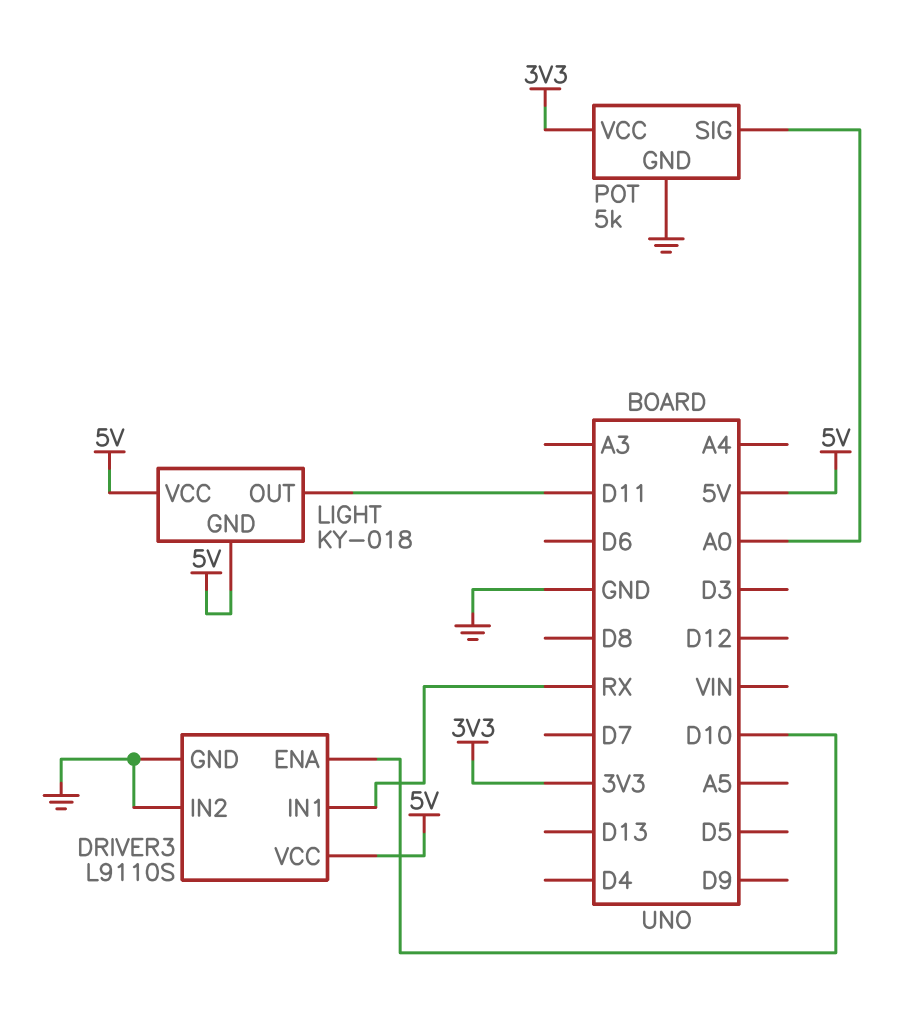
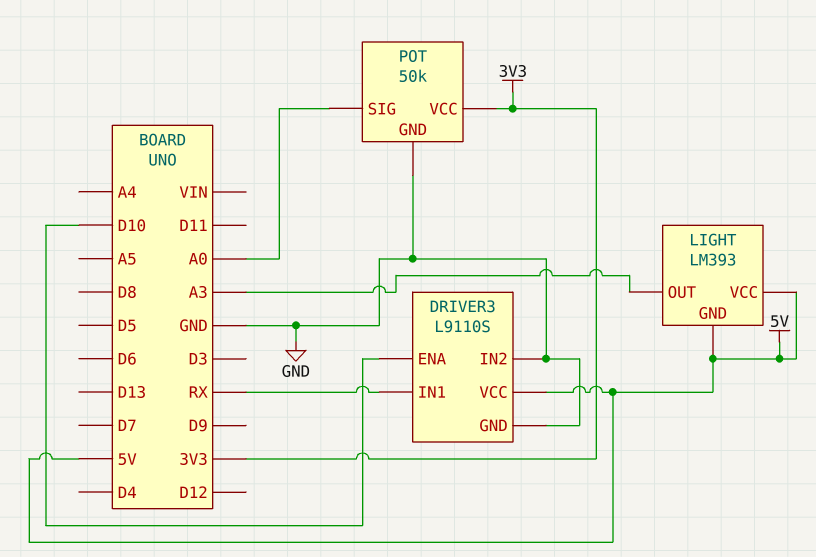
LIGHT: KY-018 -> LM393
LIGHT pin OUT: D11 -> A3
POT: 5k -> 50k

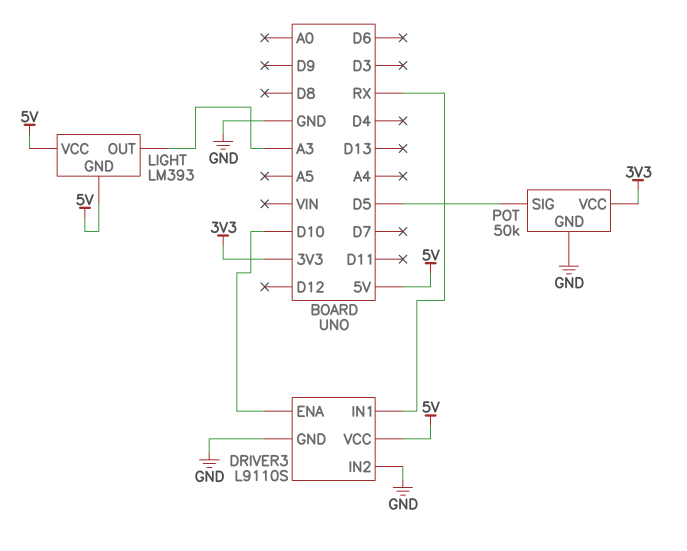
POT pin SIG: A0 -> D5

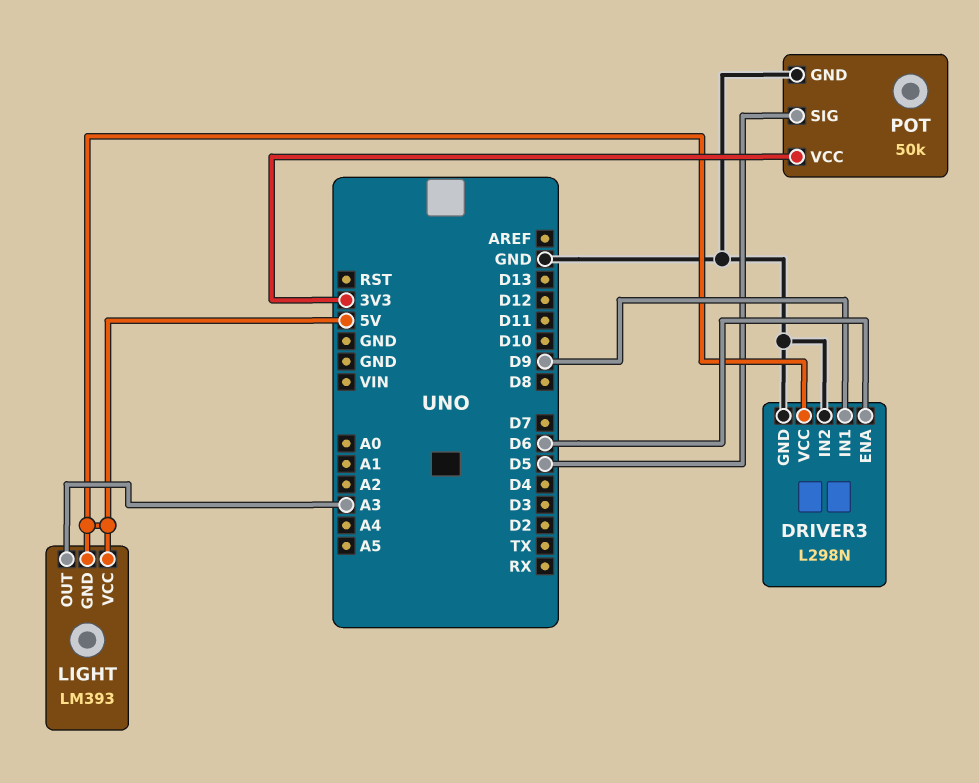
DRIVER3: L9110S -> L298N
DRIVER3 pin ENA: D10 -> D6
DRIVER3 pin IN1: RX -> D9

